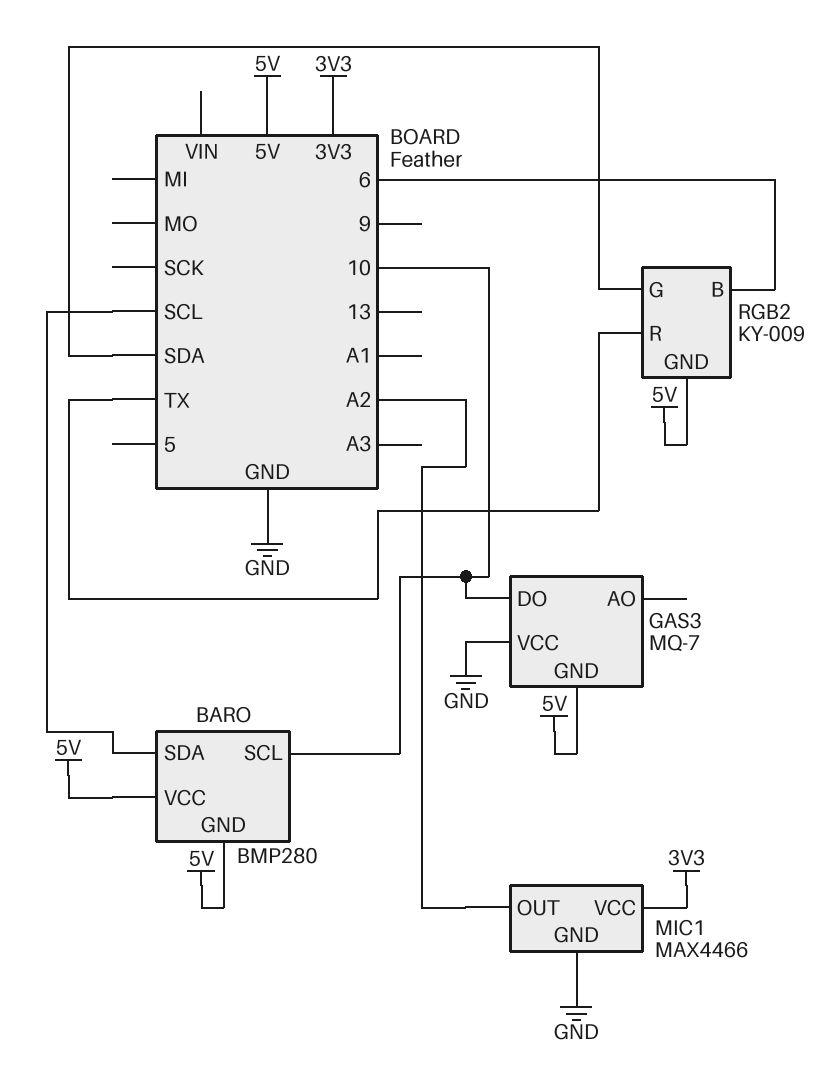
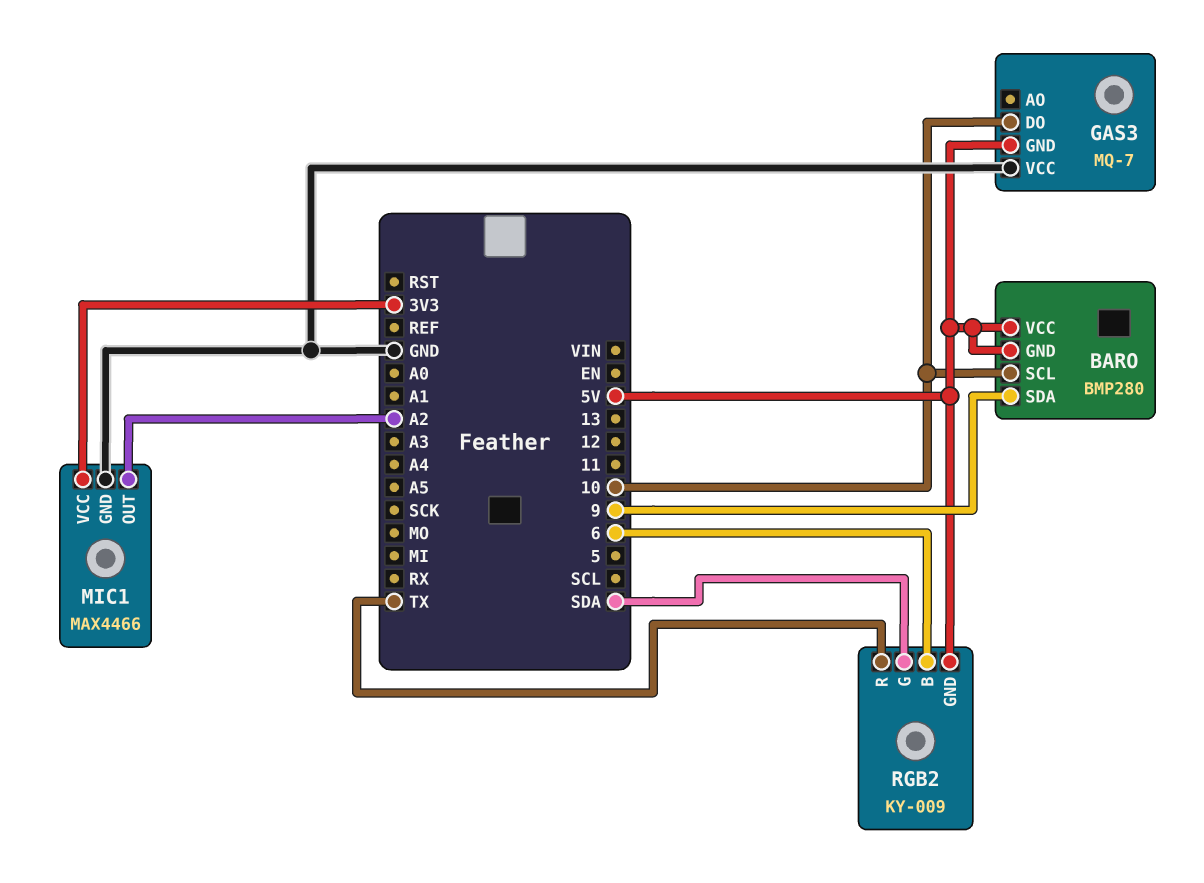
BARO pin SDA: SCL -> 9

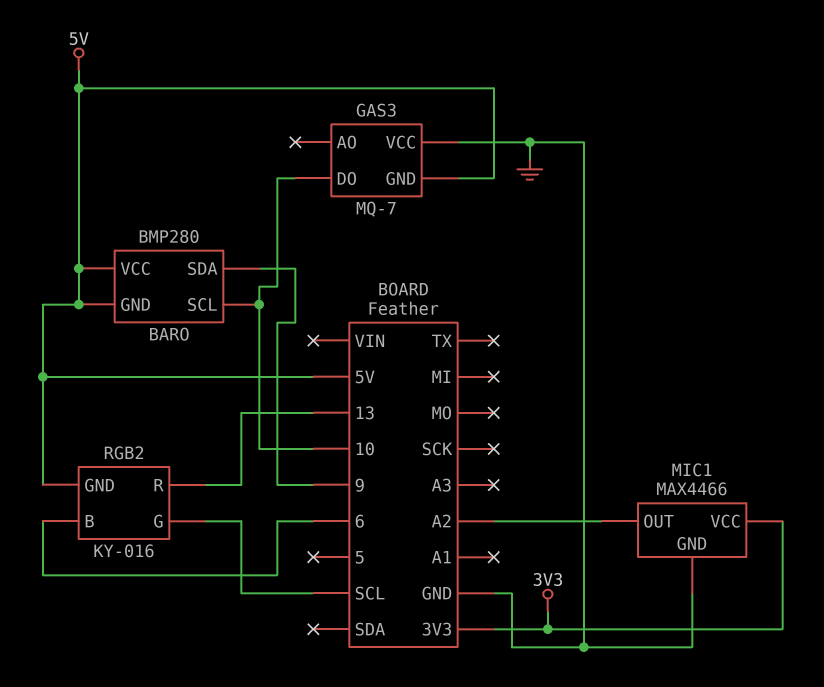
RGB2: KY-009 -> KY-016
RGB2 pin G: SDA -> SCL
RGB2 pin R: TX -> 13

